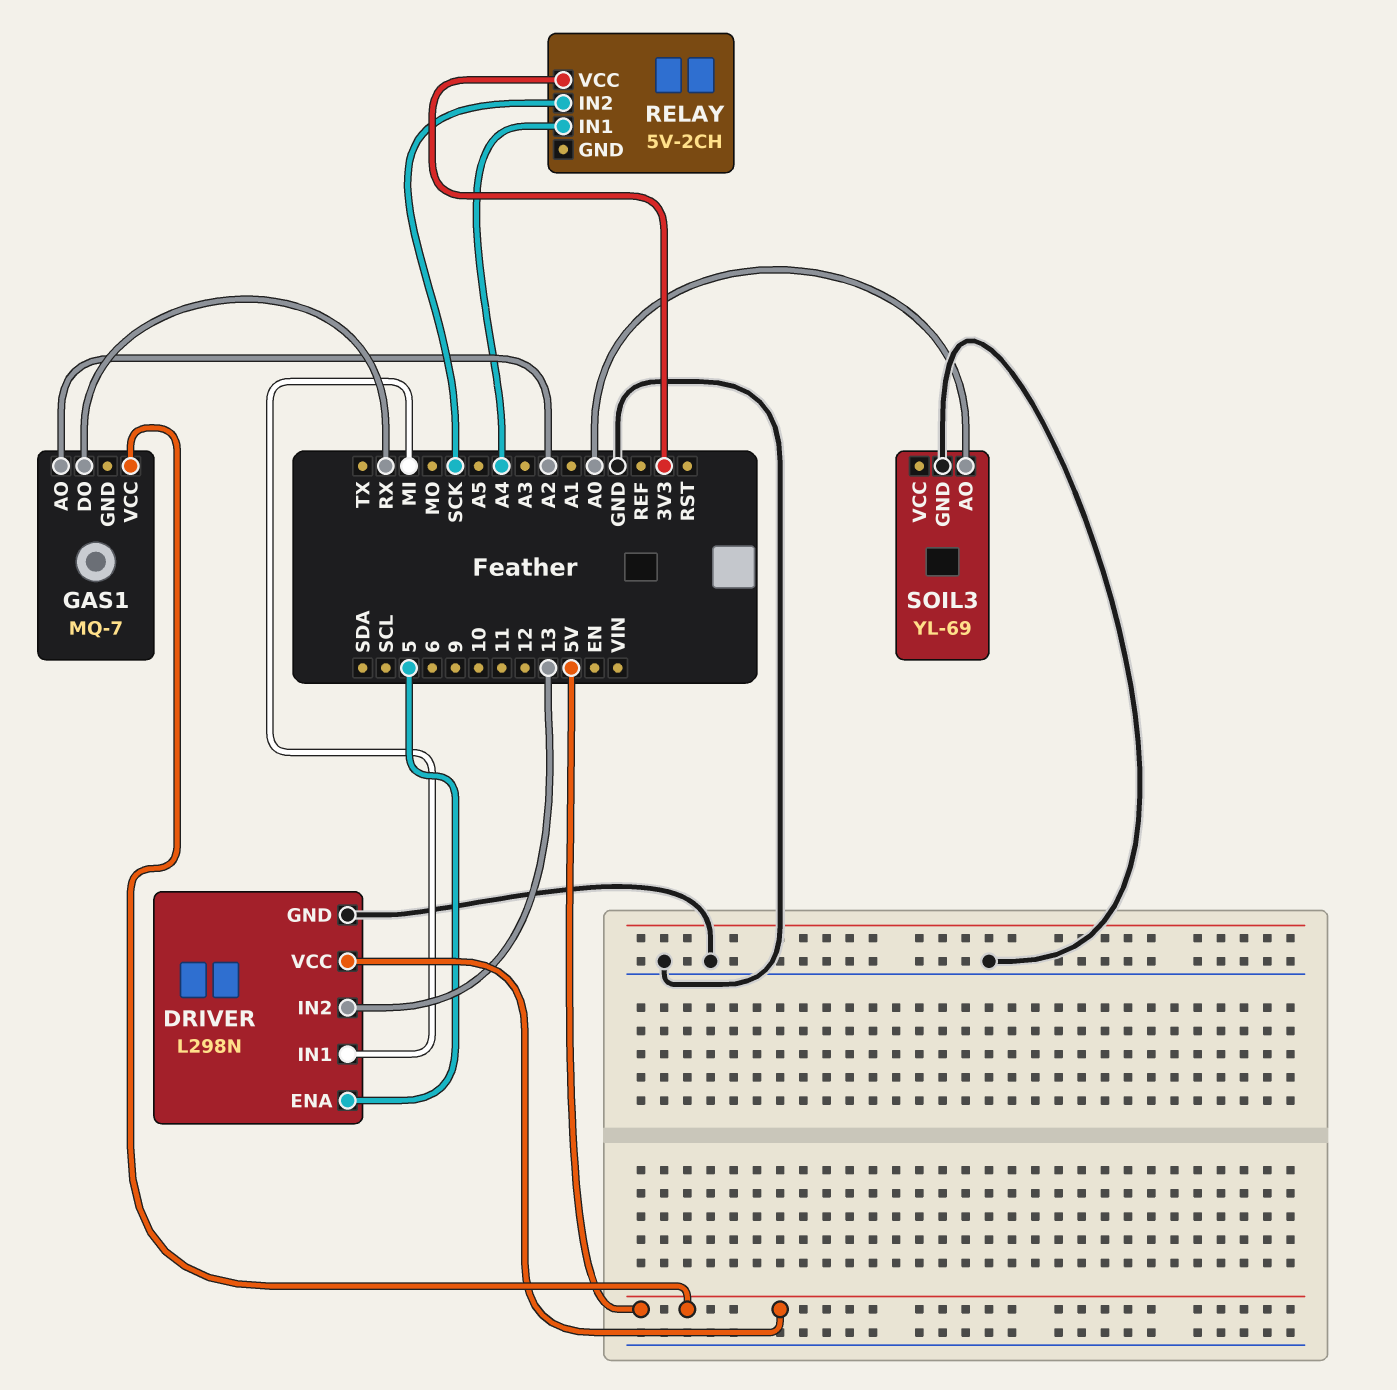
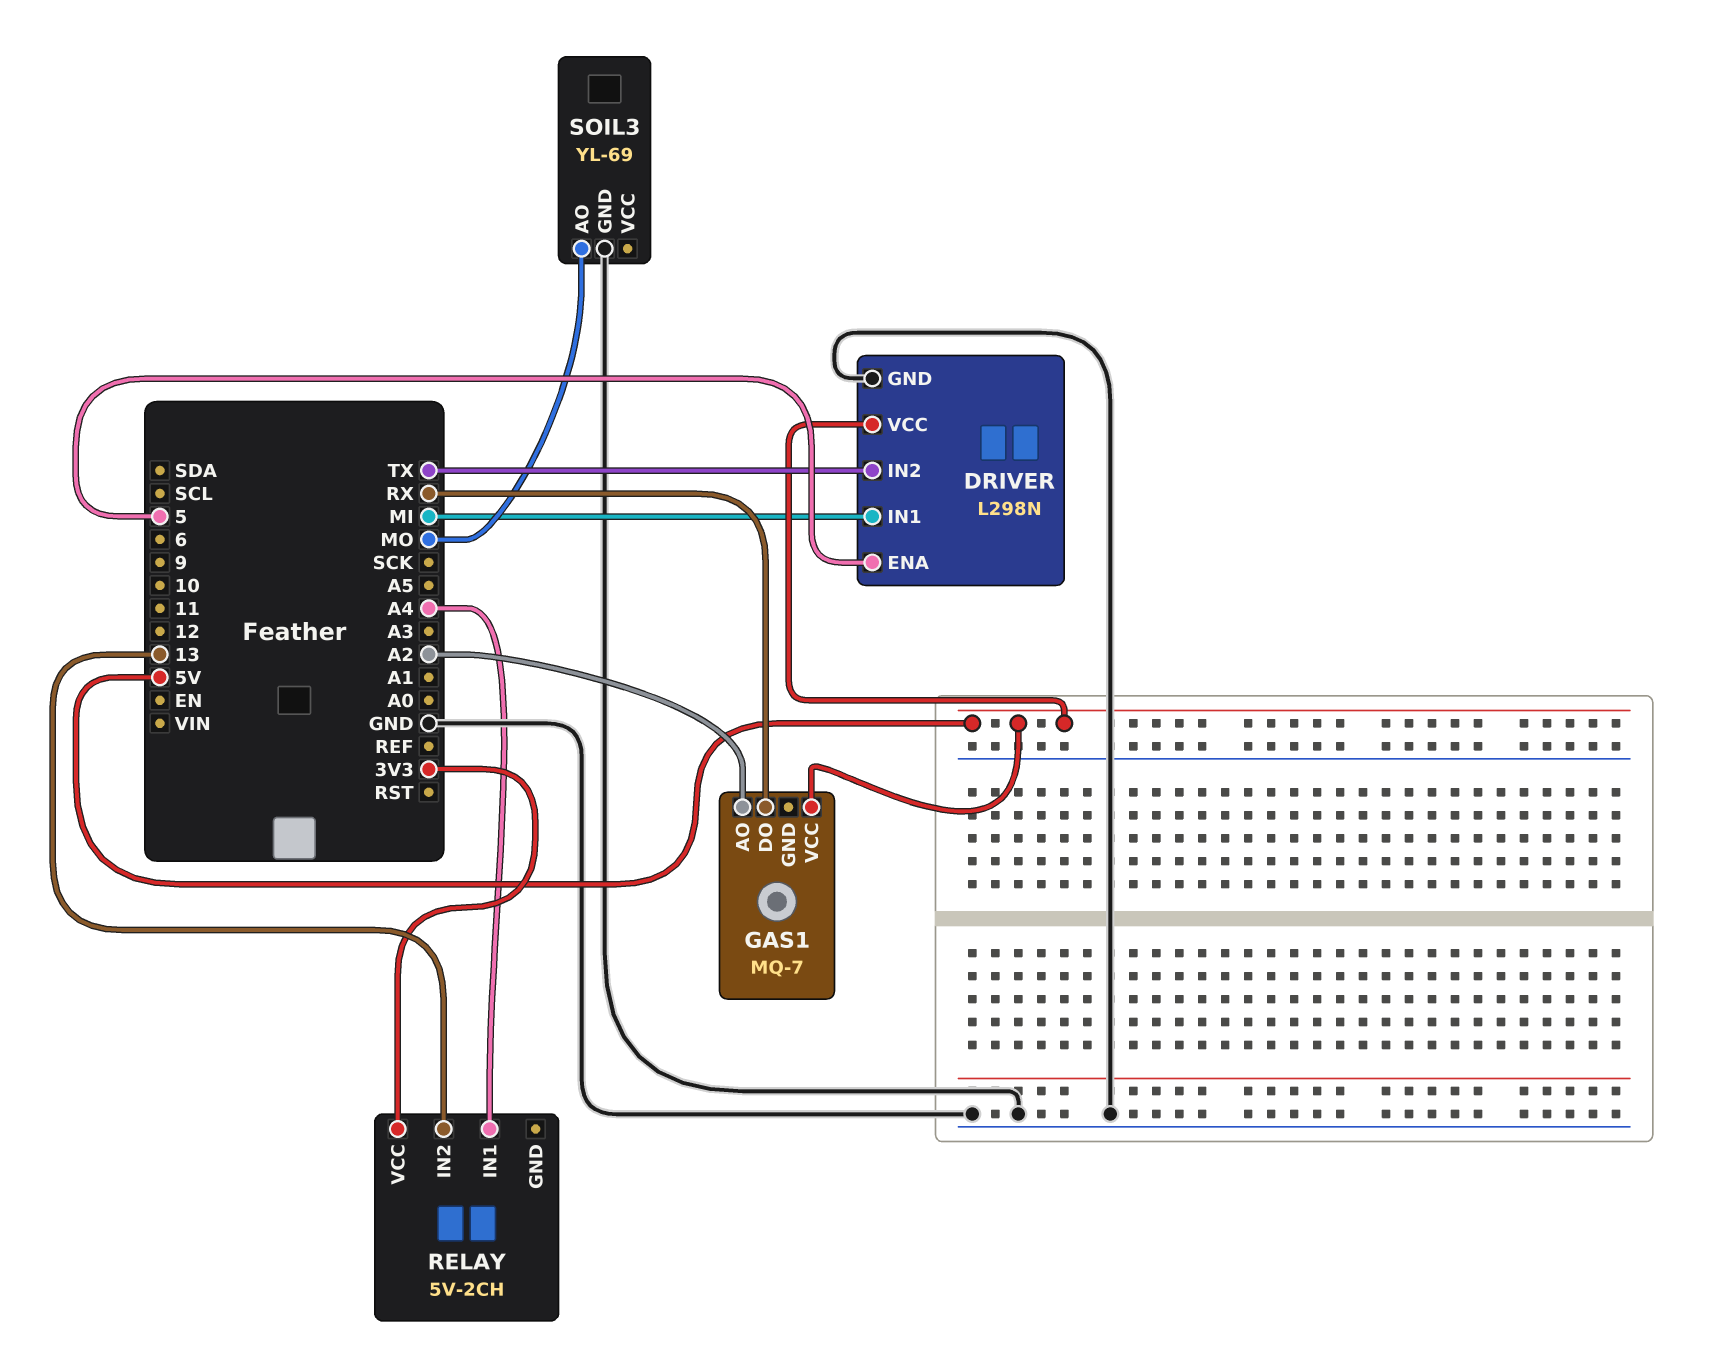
DRIVER pin IN2: 13 -> TX
RELAY pin IN2: SCK -> 13
SOIL3 pin AO: A0 -> MO

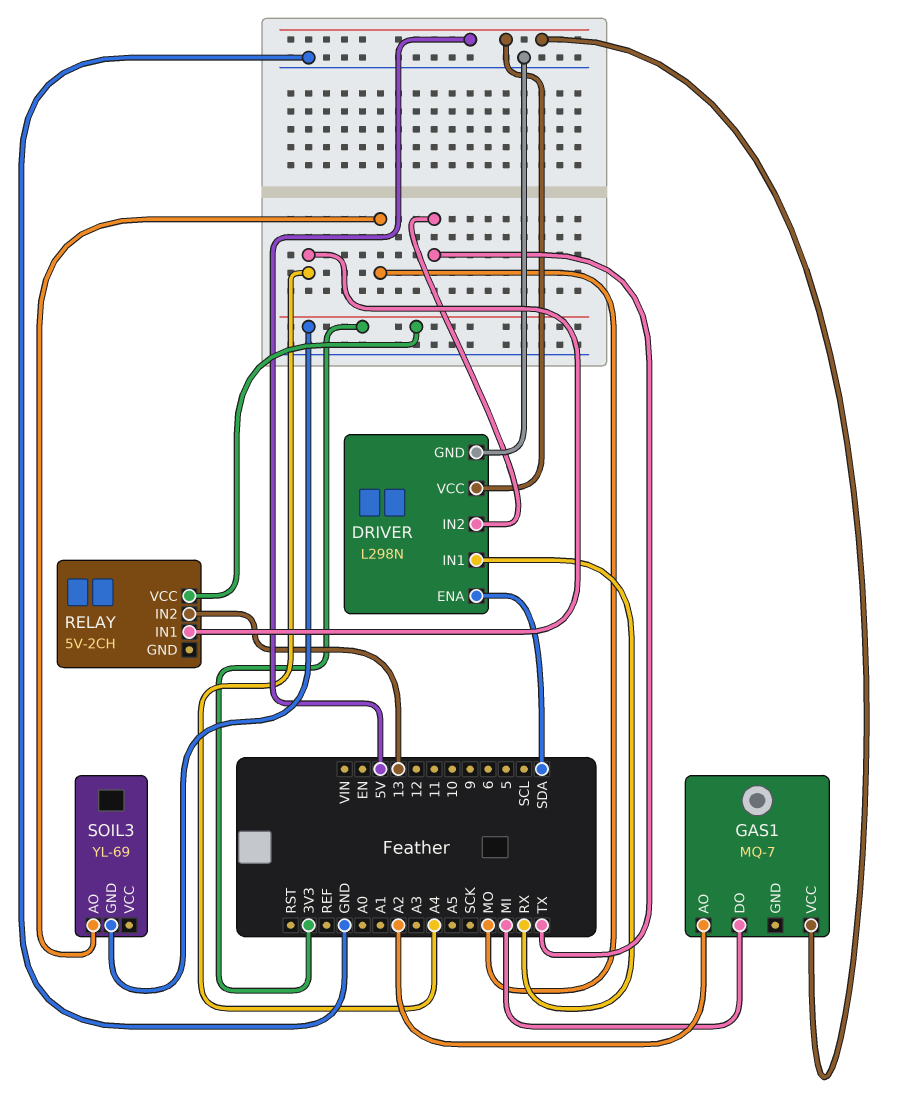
DRIVER pin ENA: 5 -> SDA
DRIVER pin IN1: MI -> RX
GAS1 pin DO: RX -> MI
SOIL3 pin GND: GND -> 3V3

